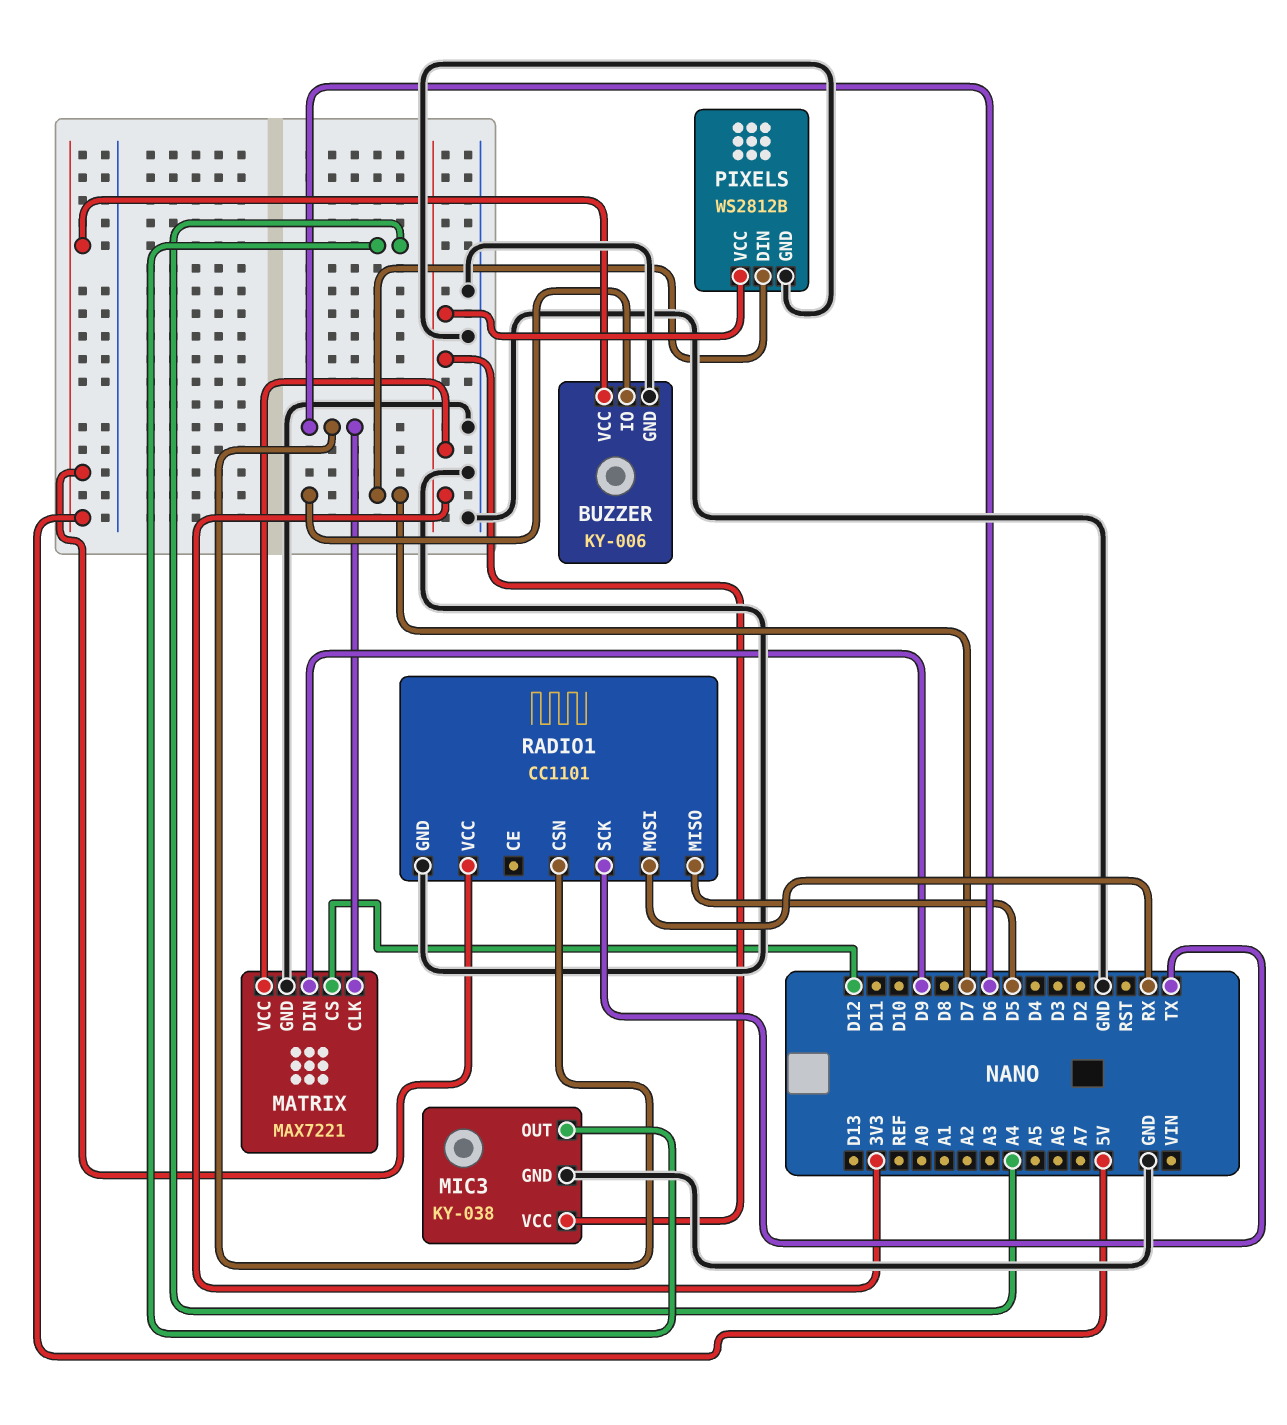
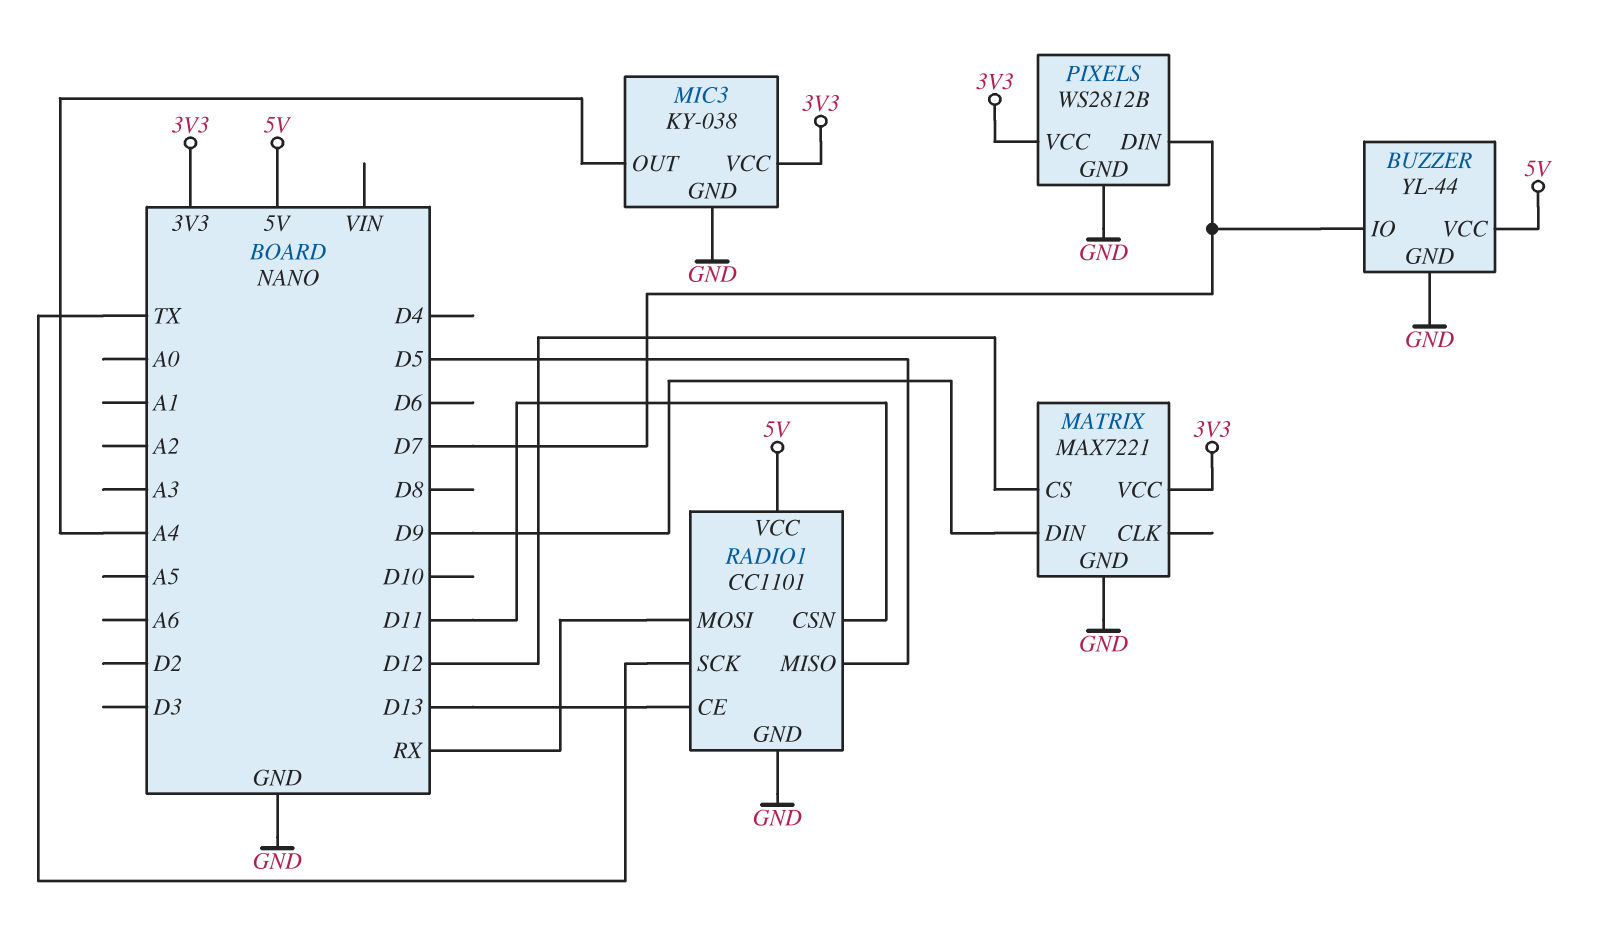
BUZZER: KY-006 -> YL-44
MATRIX pin CLK: D6 -> none
RADIO1 pin CE: none -> D13
RADIO1 pin CSN: D6 -> D11

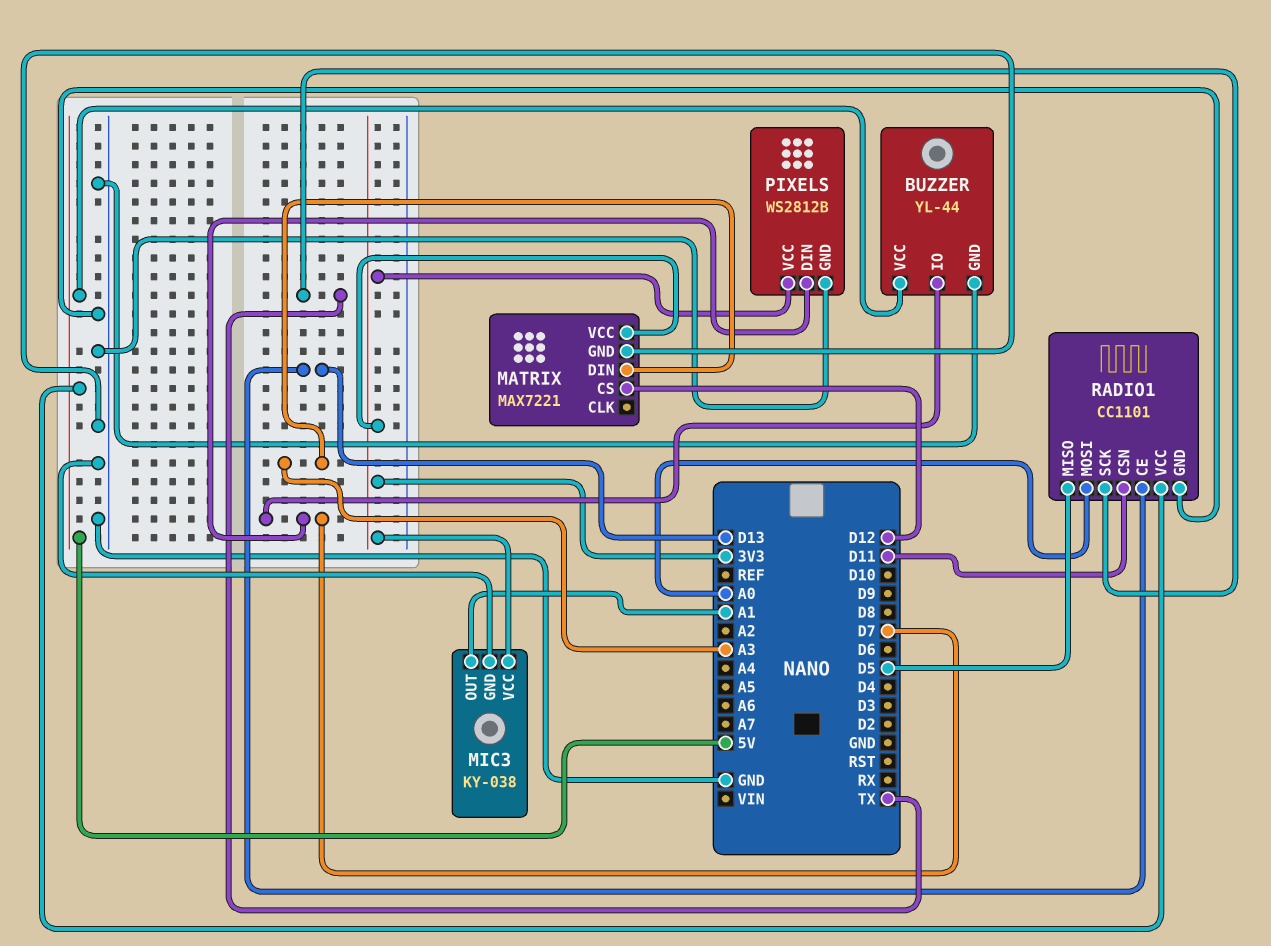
MATRIX pin DIN: D9 -> A3
MIC3 pin OUT: A4 -> A1
RADIO1 pin MOSI: RX -> A0

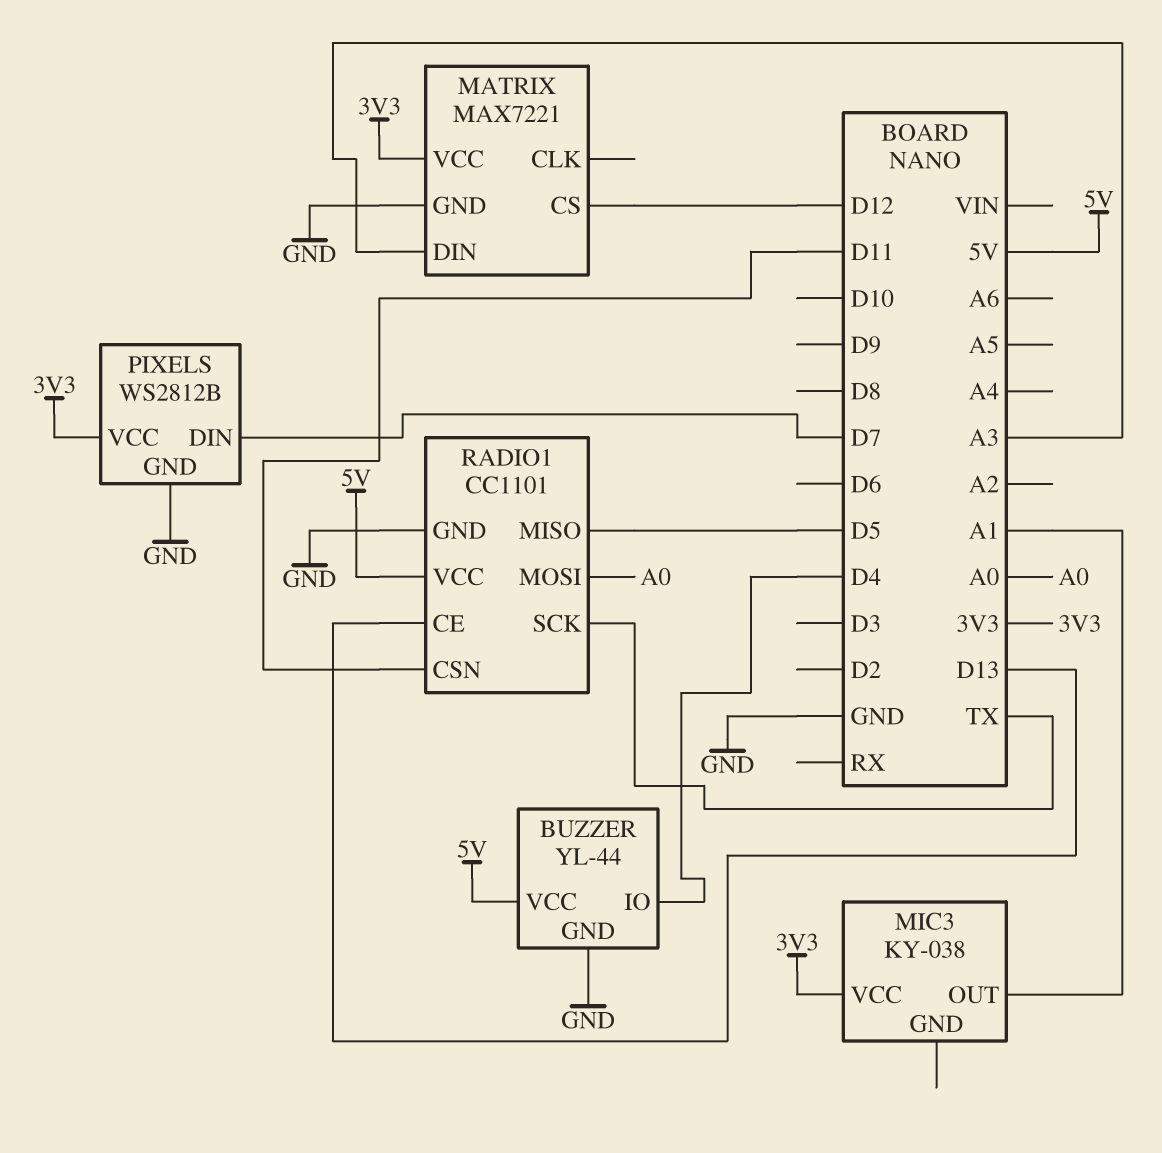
BUZZER pin IO: D7 -> D4
MIC3 pin GND: GND -> none

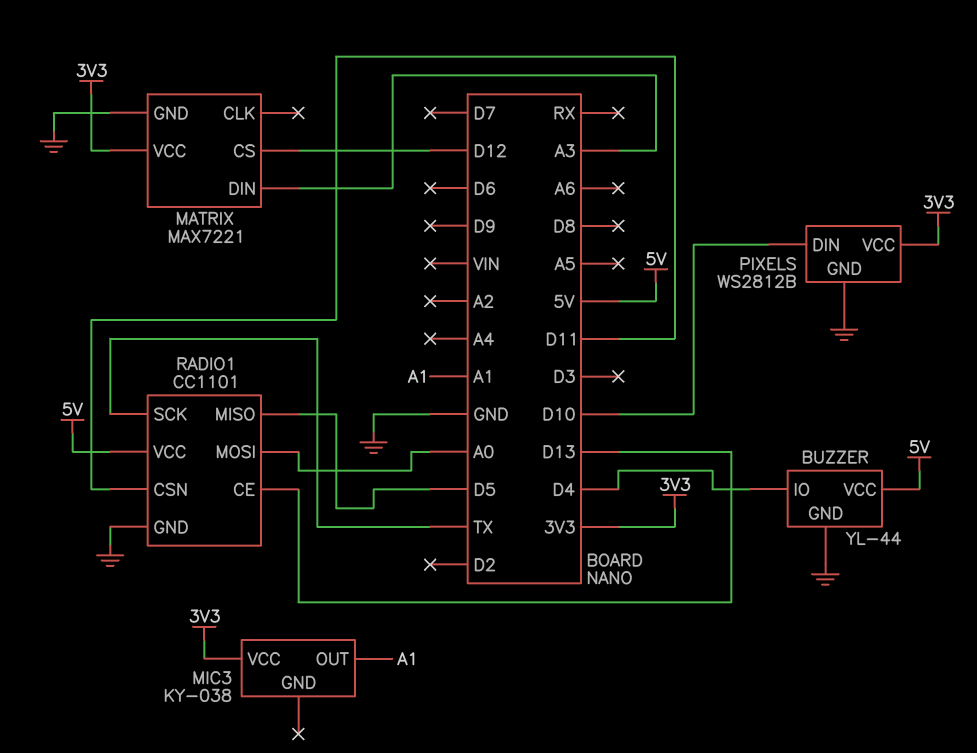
PIXELS pin DIN: D7 -> D10

